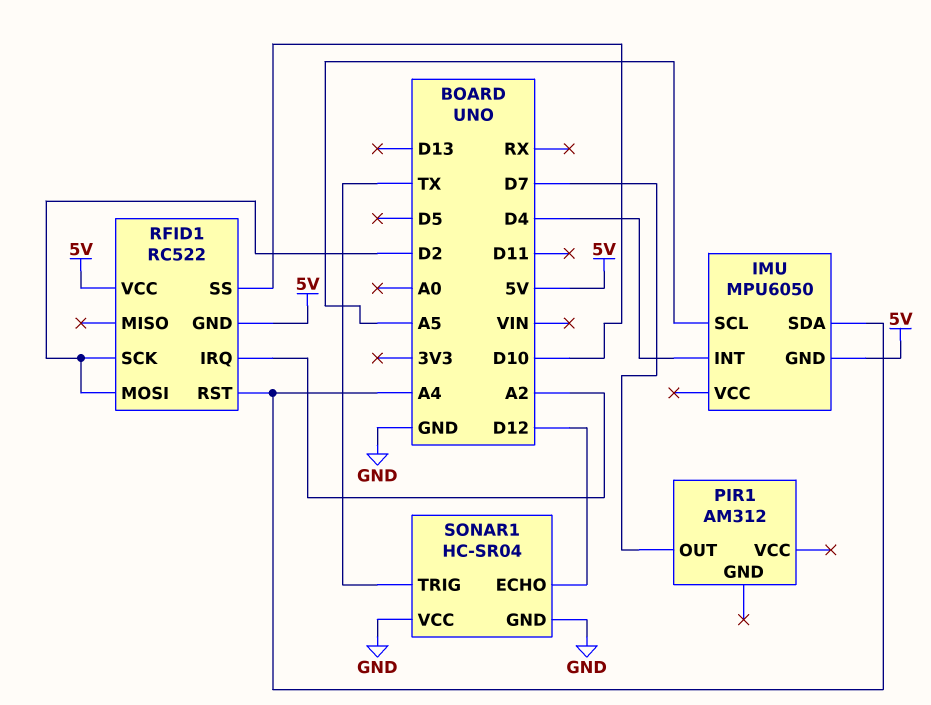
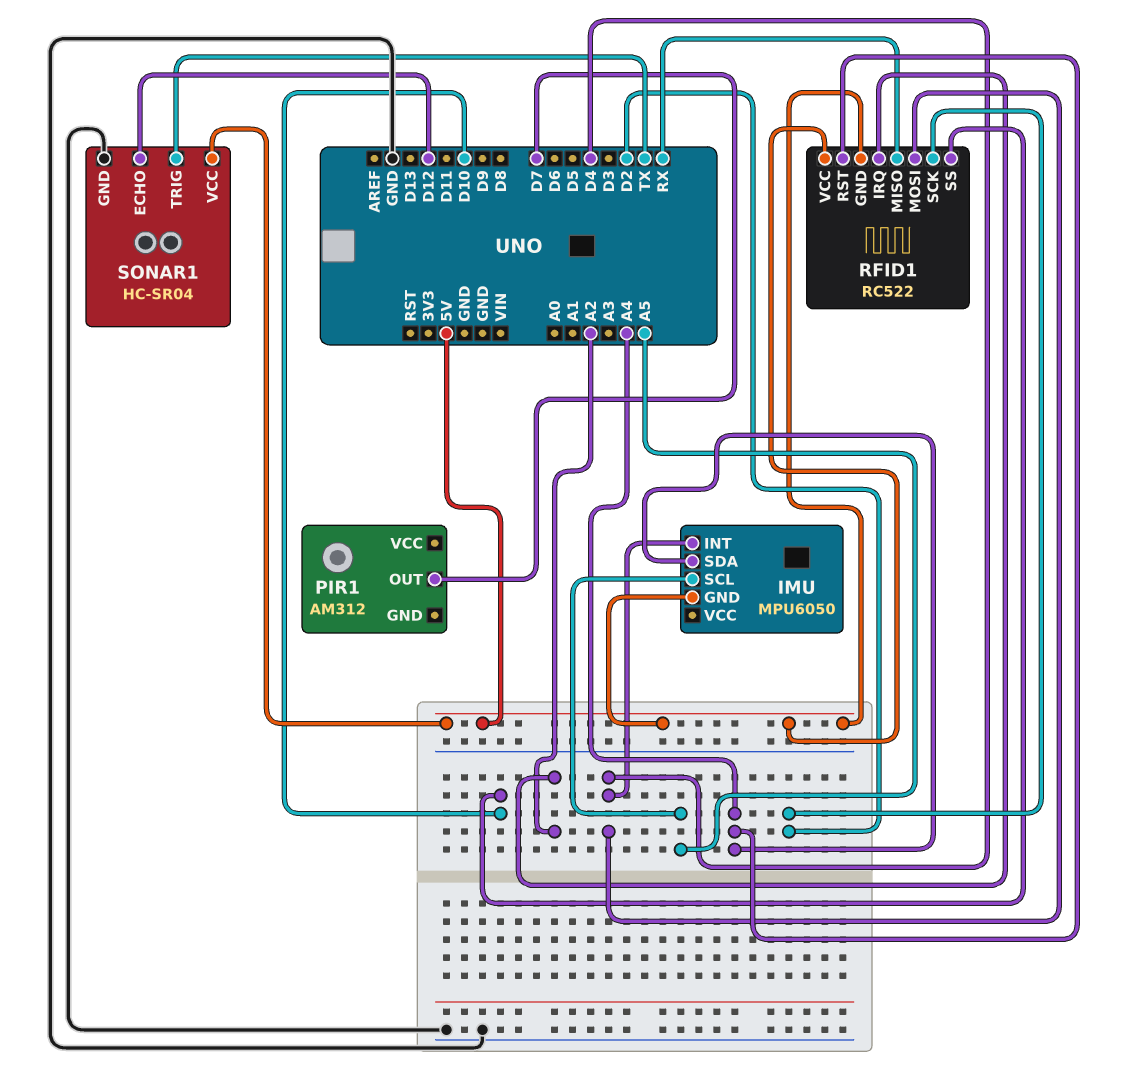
RFID1 pin MISO: none -> RX
RFID1 pin MOSI: D2 -> D4
SONAR1 pin VCC: GND -> 5V

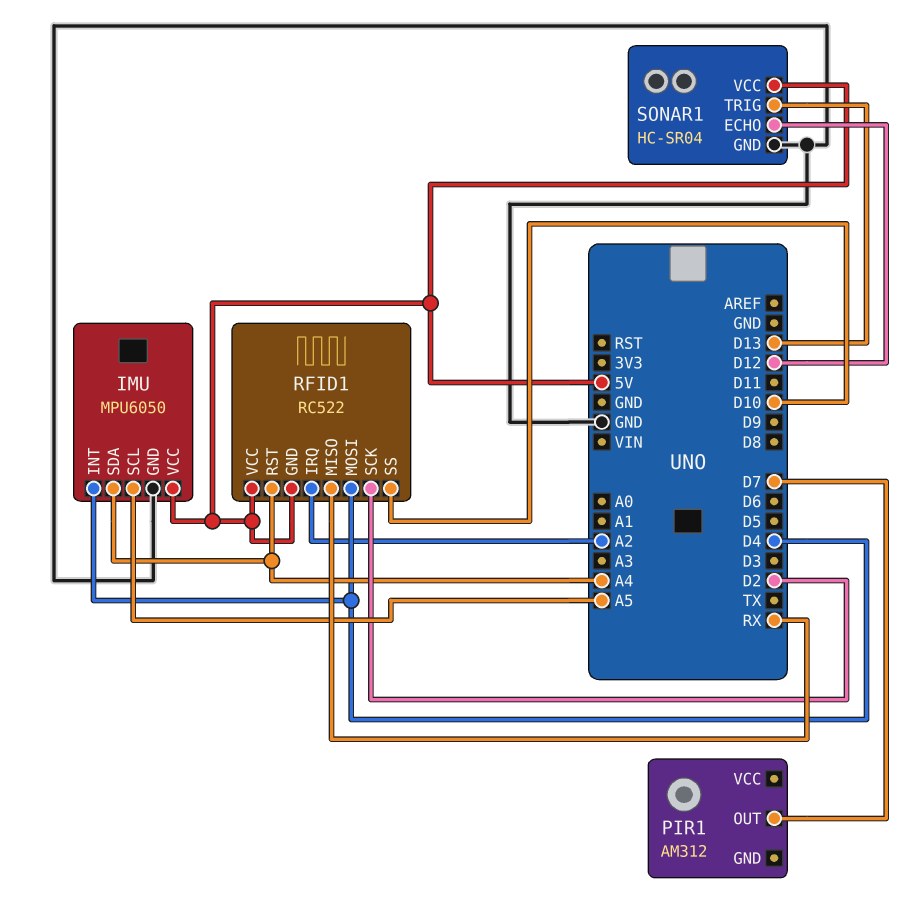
IMU pin GND: 5V -> GND
IMU pin VCC: none -> 5V
SONAR1 pin TRIG: TX -> D13

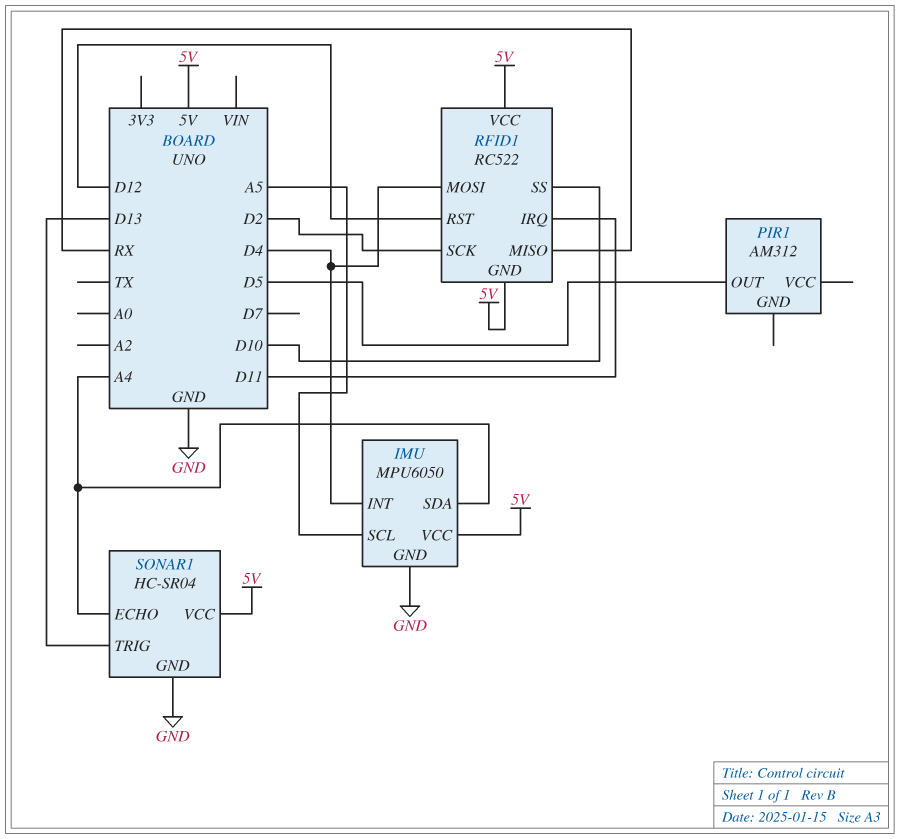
PIR1 pin OUT: D7 -> D5
RFID1 pin IRQ: A2 -> D11
RFID1 pin RST: A4 -> D12
SONAR1 pin ECHO: D12 -> A4

